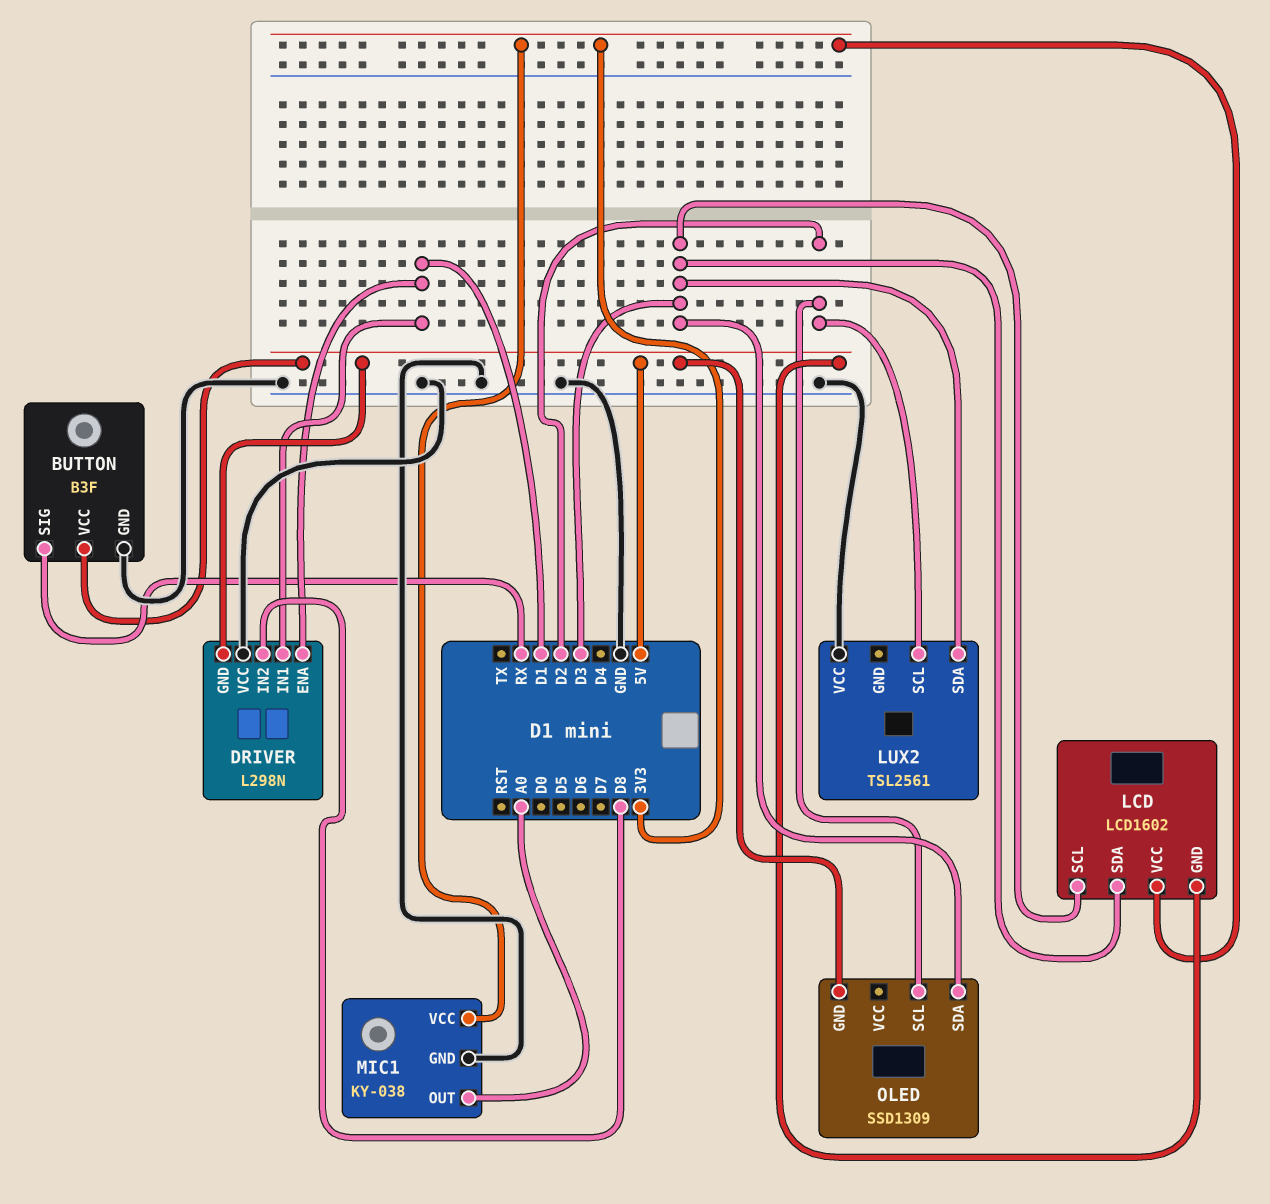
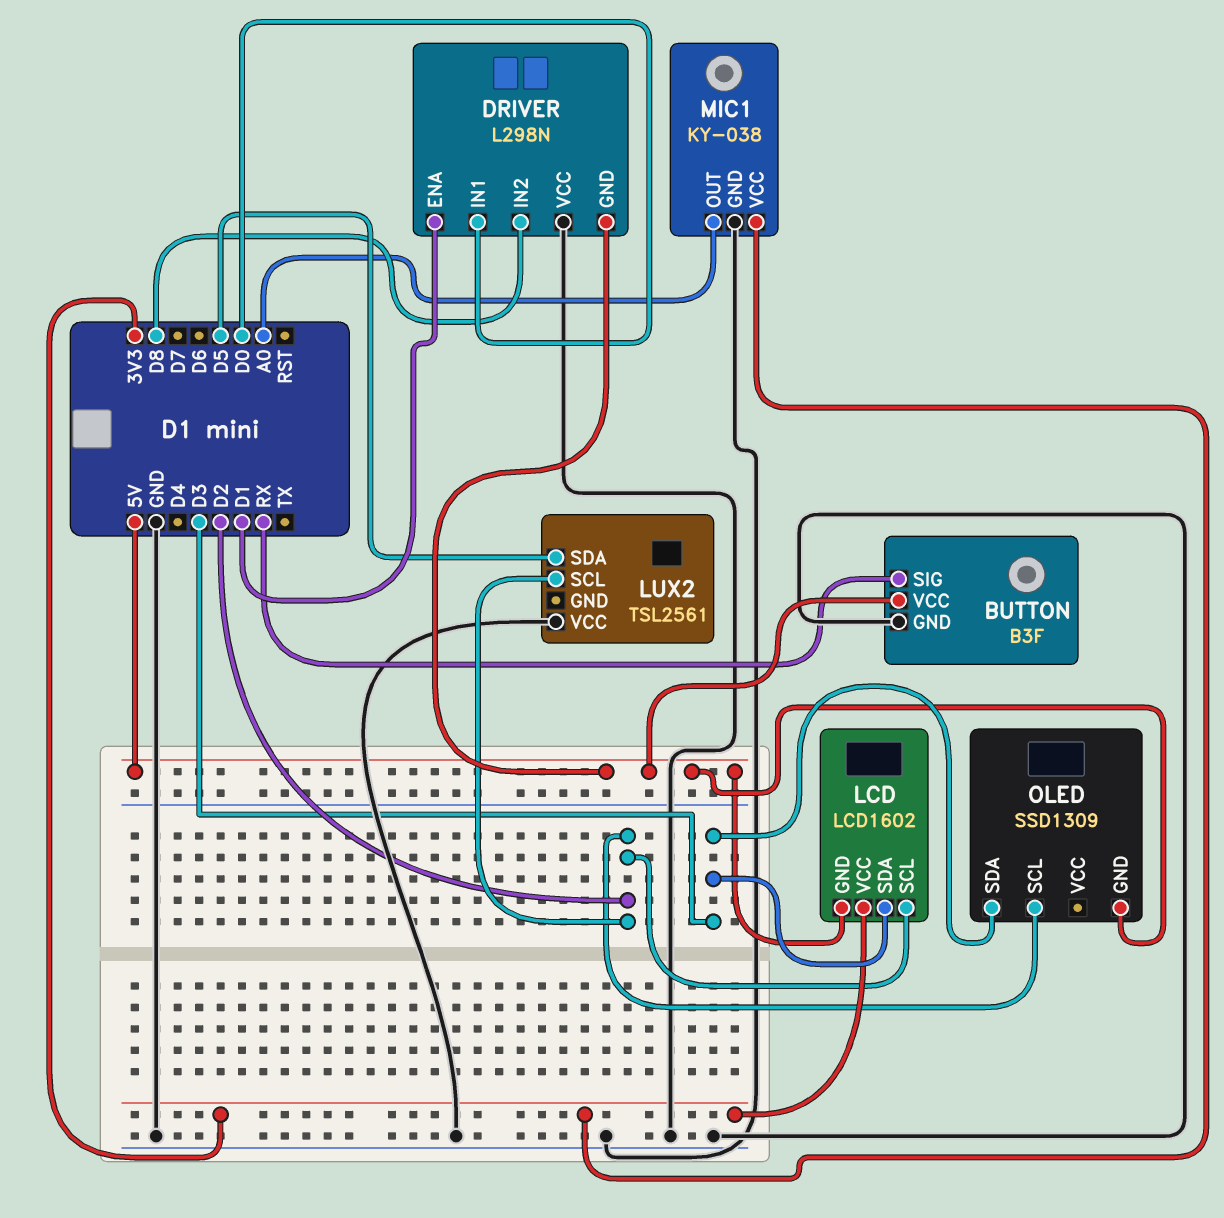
DRIVER pin IN1: D1 -> D0
LCD pin SCL: D3 -> D2
LUX2 pin SDA: D3 -> D5

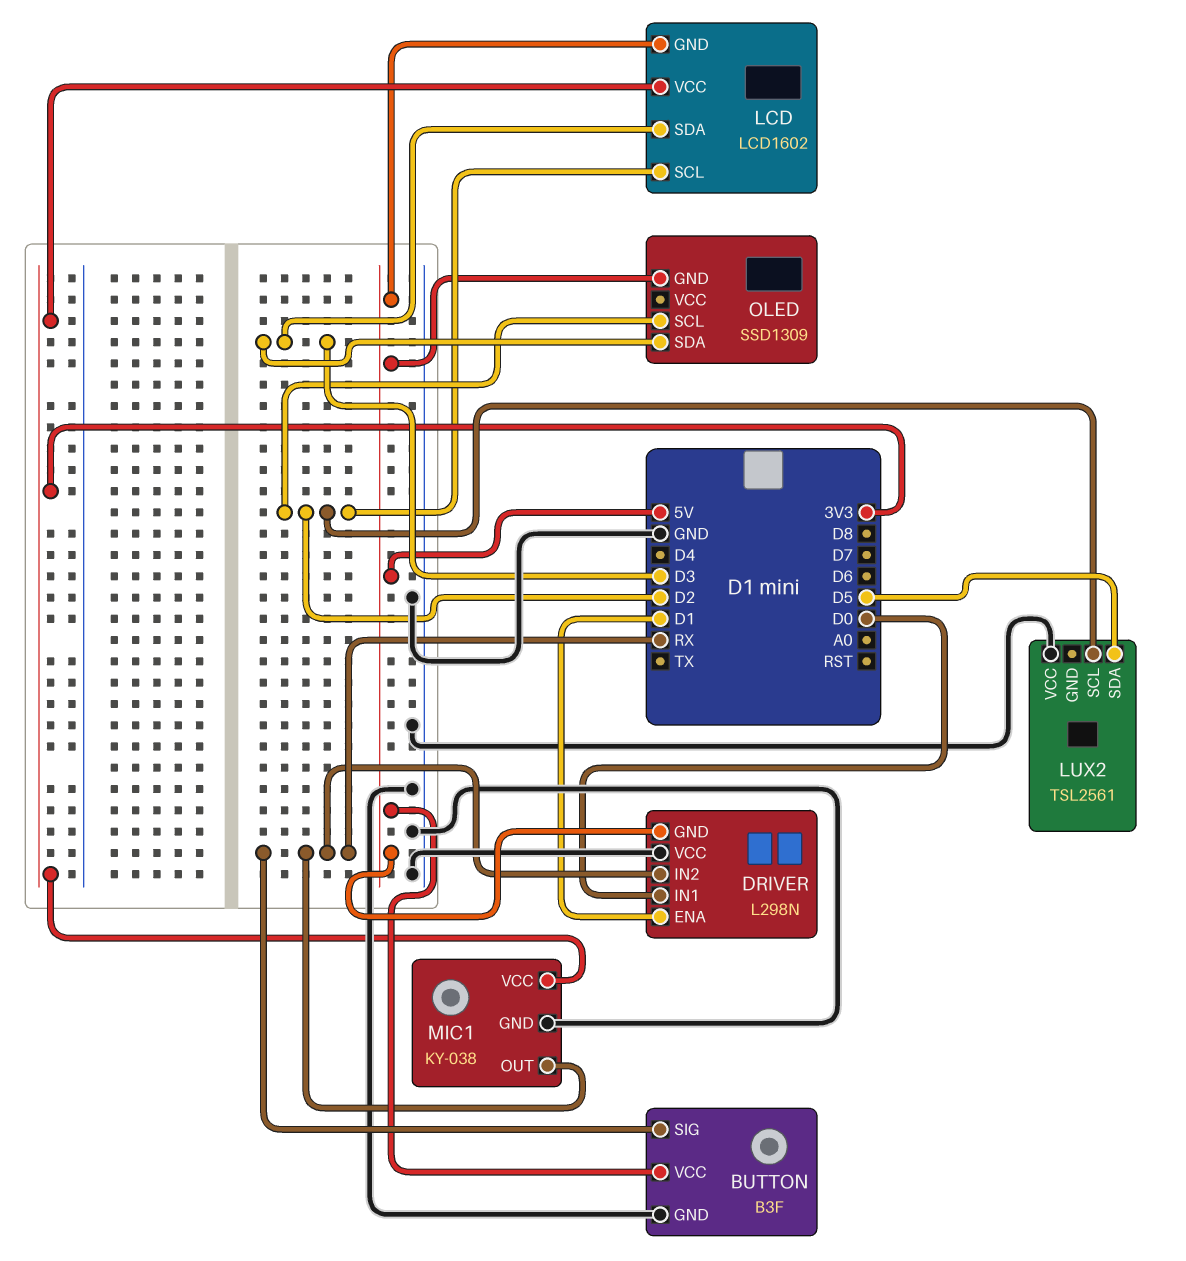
DRIVER pin IN2: D8 -> RX
MIC1 pin OUT: A0 -> RX

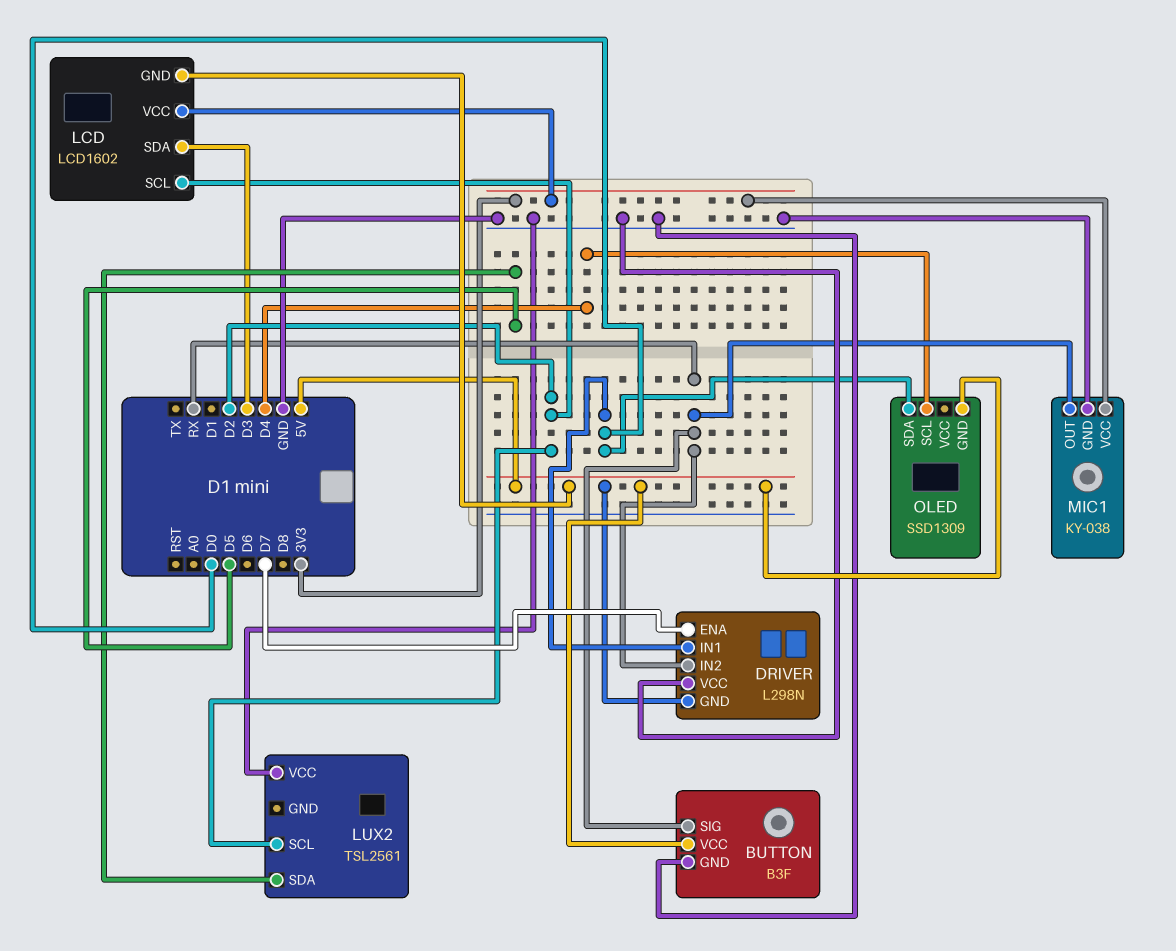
DRIVER pin ENA: D1 -> D7
OLED pin SCL: D2 -> D4
OLED pin SDA: D3 -> D0

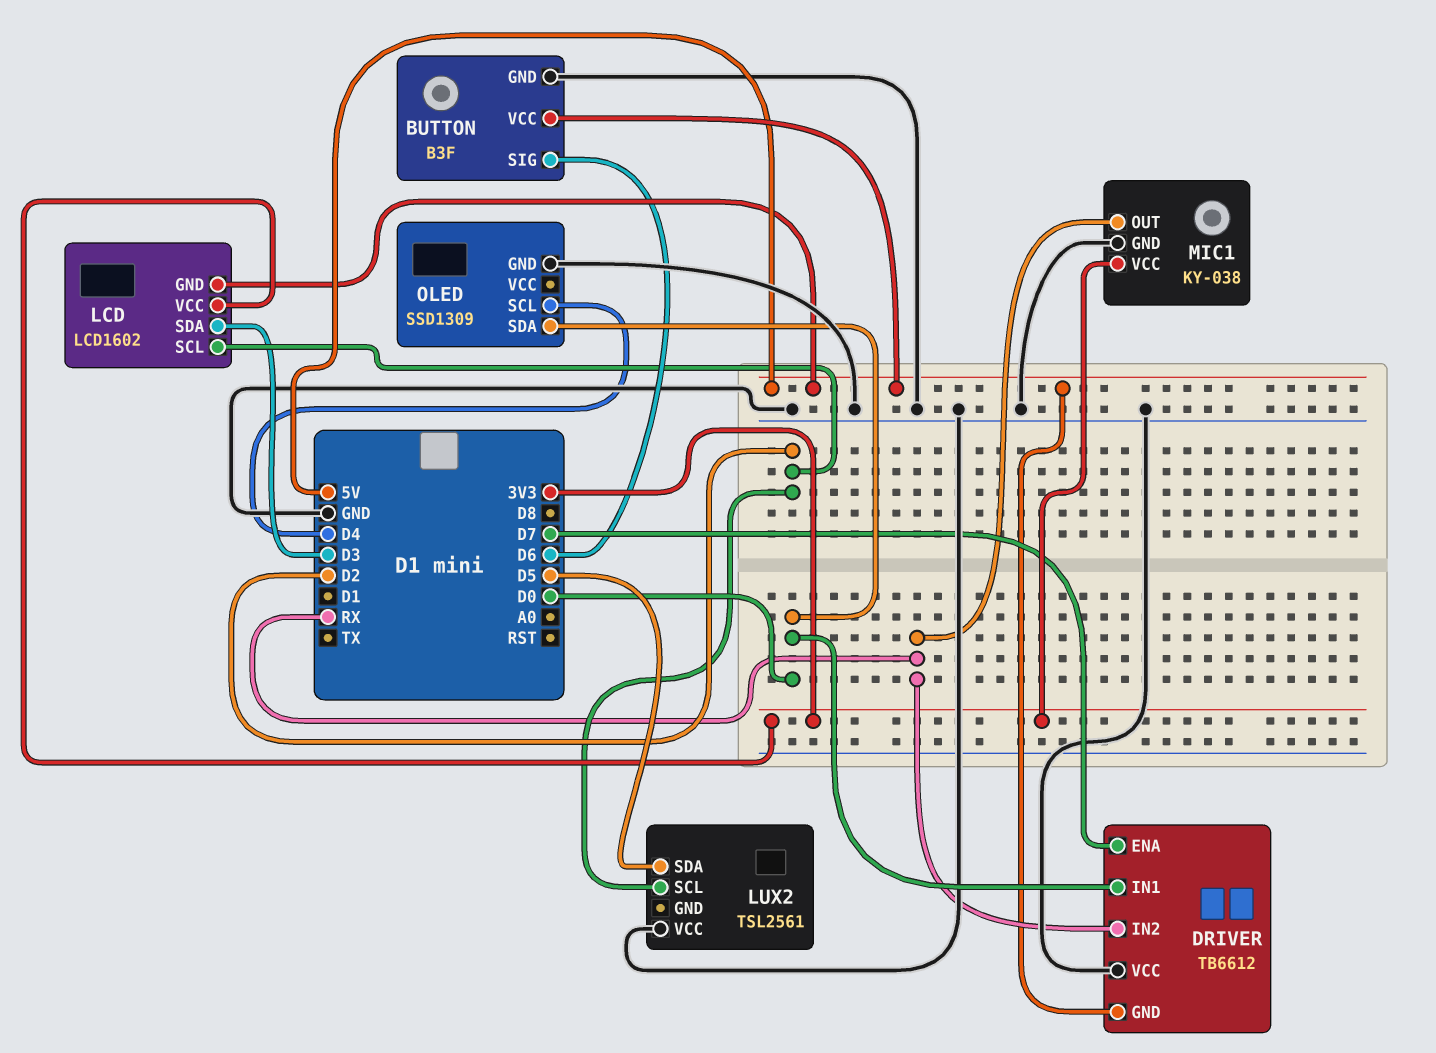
BUTTON pin SIG: RX -> D6
DRIVER: L298N -> TB6612
OLED pin GND: 5V -> GND

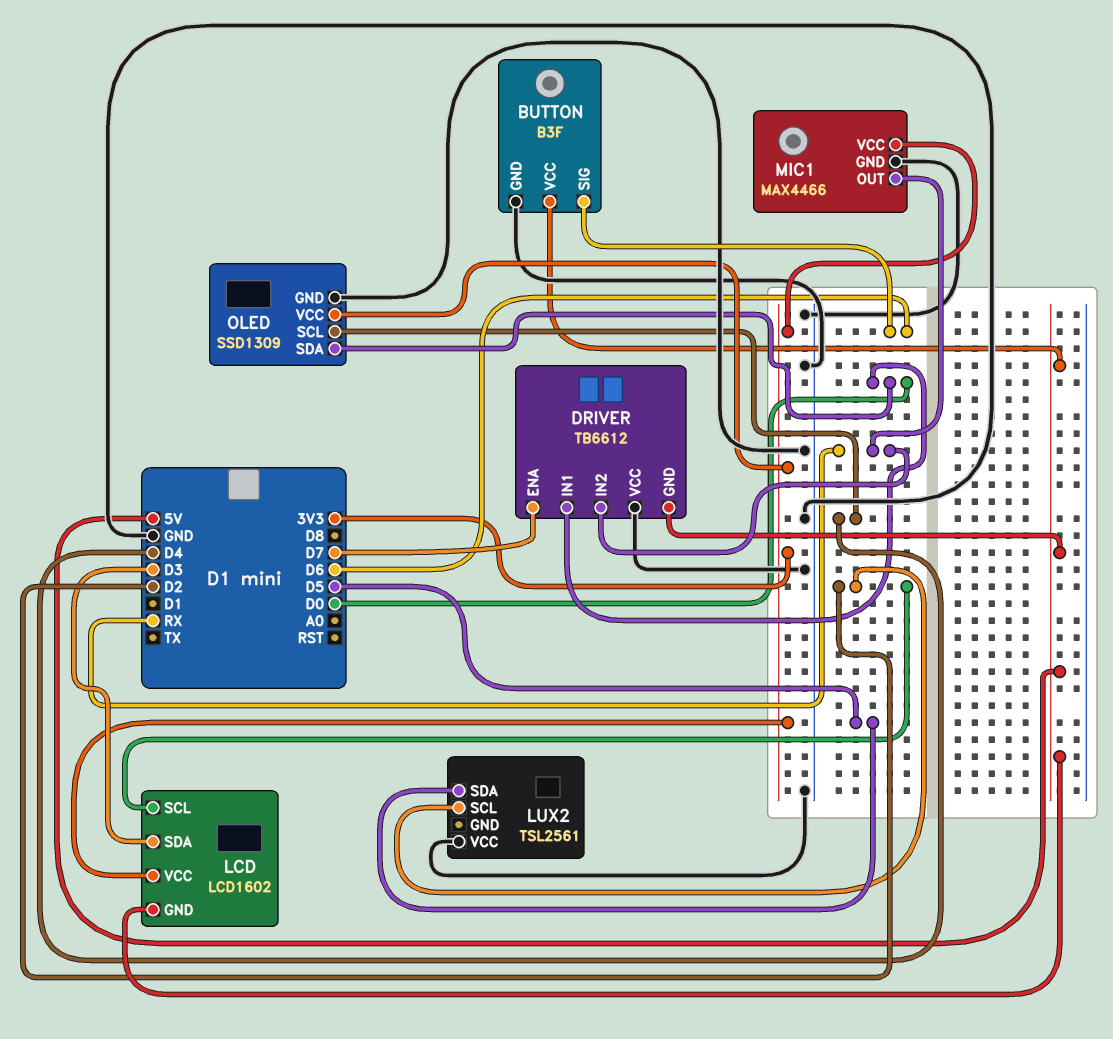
MIC1: KY-038 -> MAX4466
OLED pin VCC: none -> 3V3

